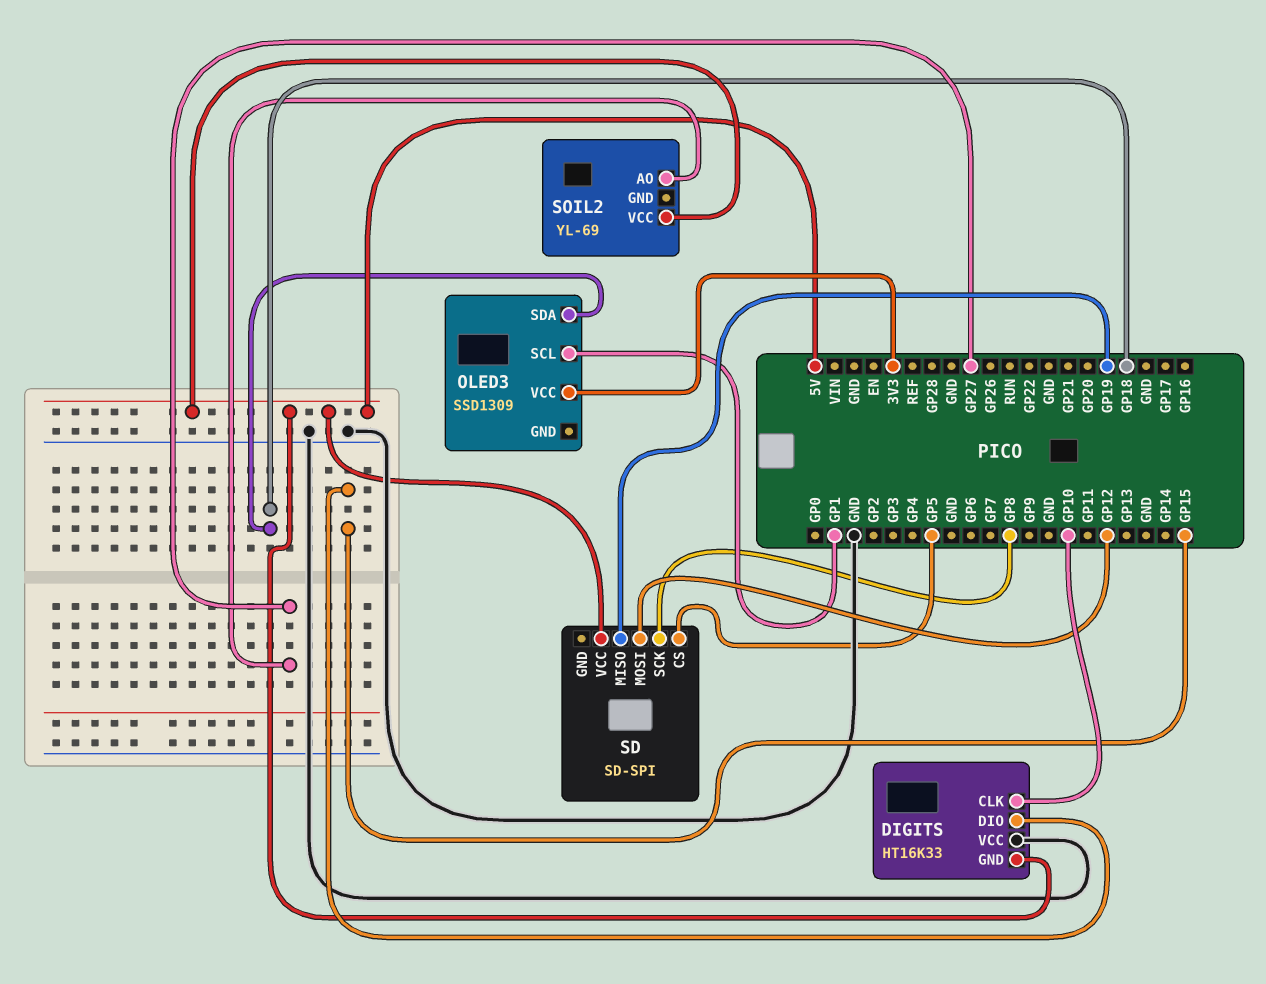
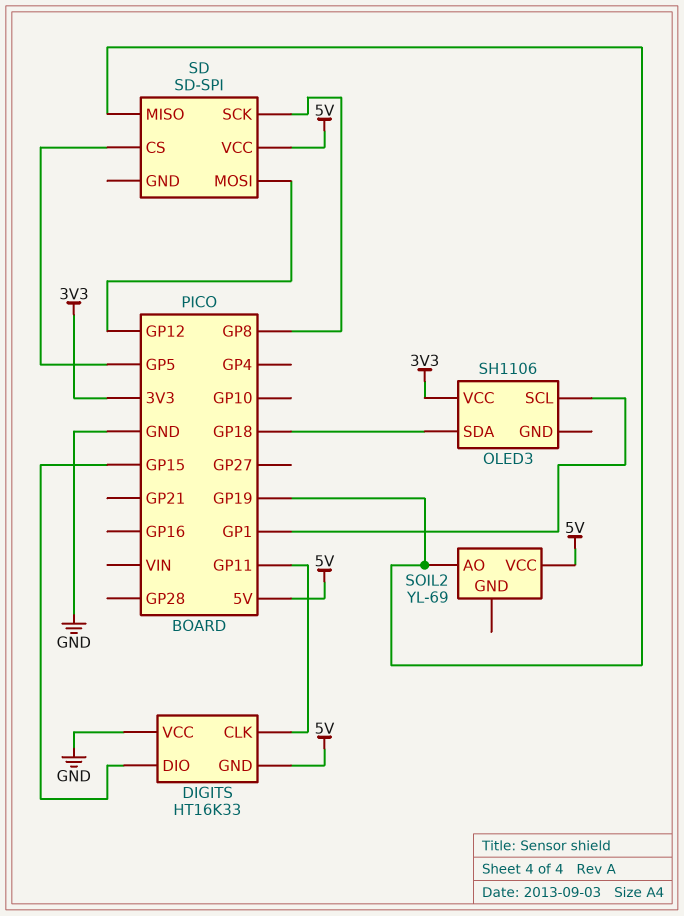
DIGITS pin CLK: GP10 -> GP11
OLED3: SSD1309 -> SH1106
SOIL2 pin AO: GP27 -> GP19

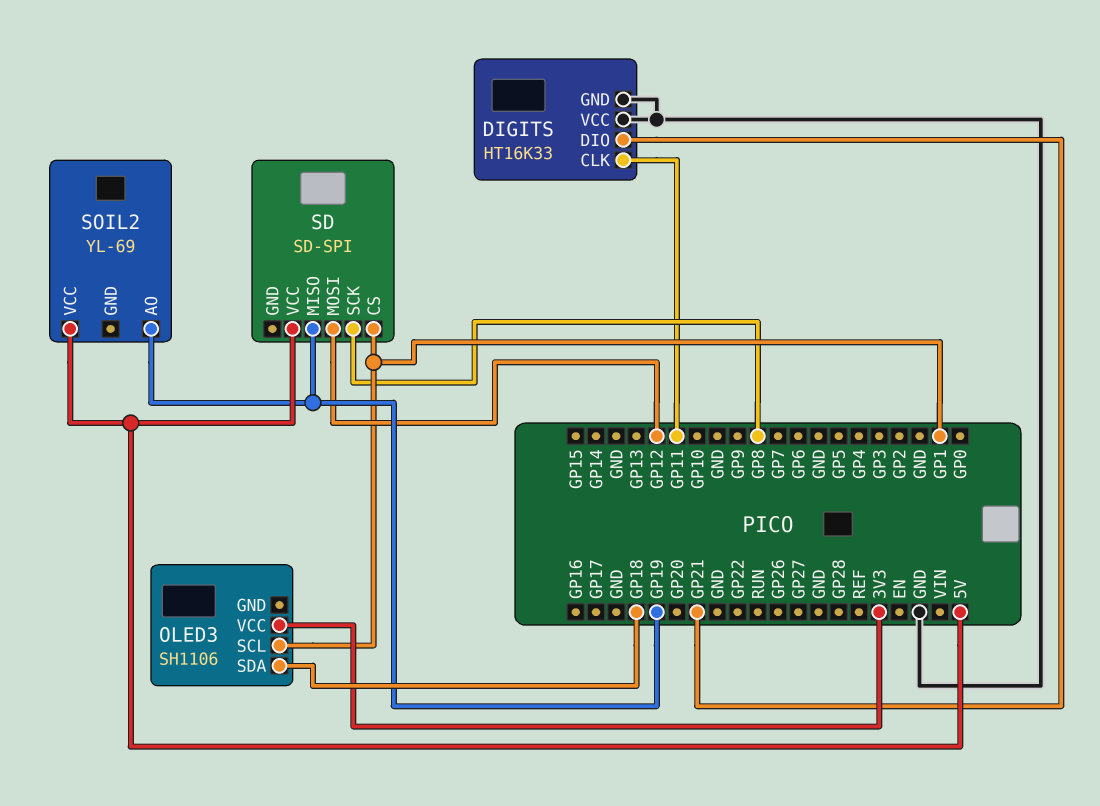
DIGITS pin DIO: GP15 -> GP21
DIGITS pin GND: 5V -> GND
SD pin CS: GP5 -> GP1

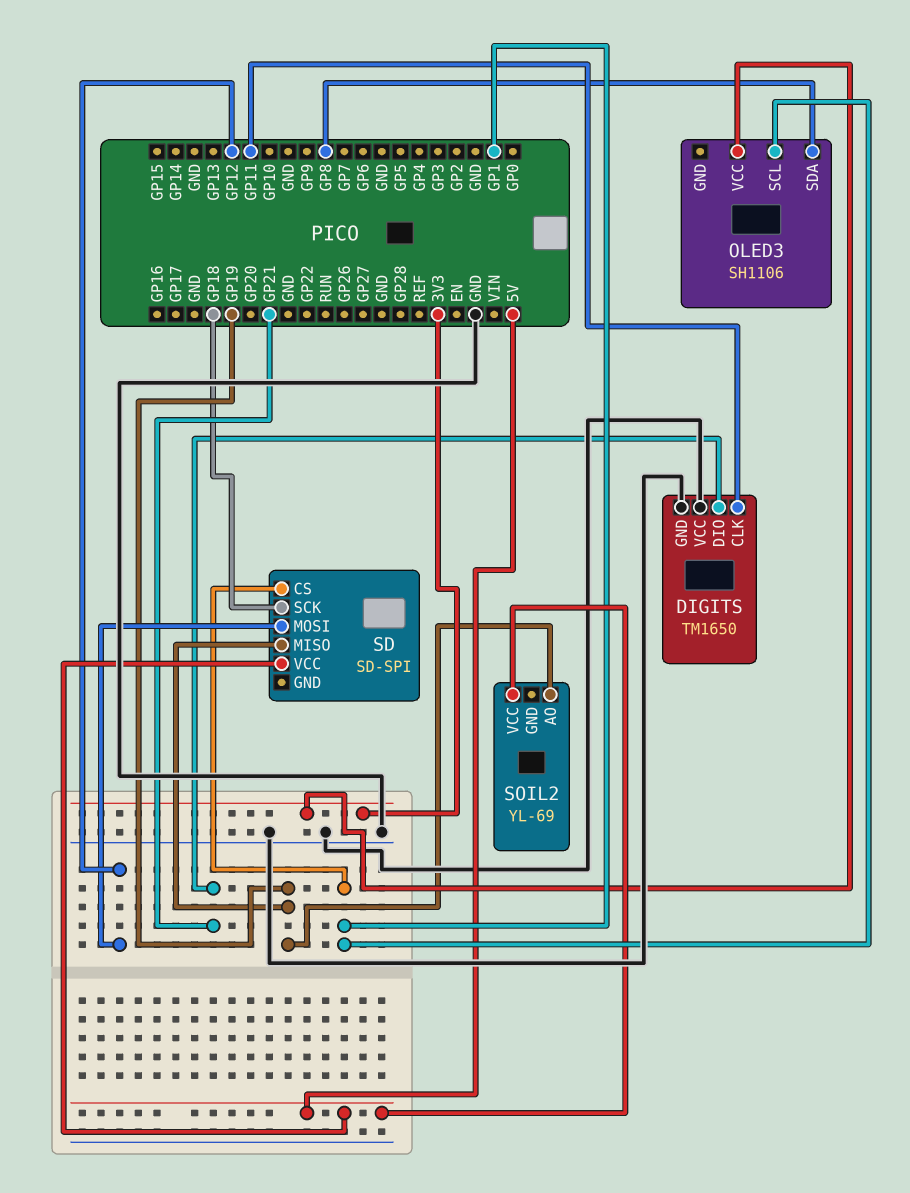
DIGITS: HT16K33 -> TM1650
OLED3 pin SDA: GP18 -> GP8
SD pin SCK: GP8 -> GP18

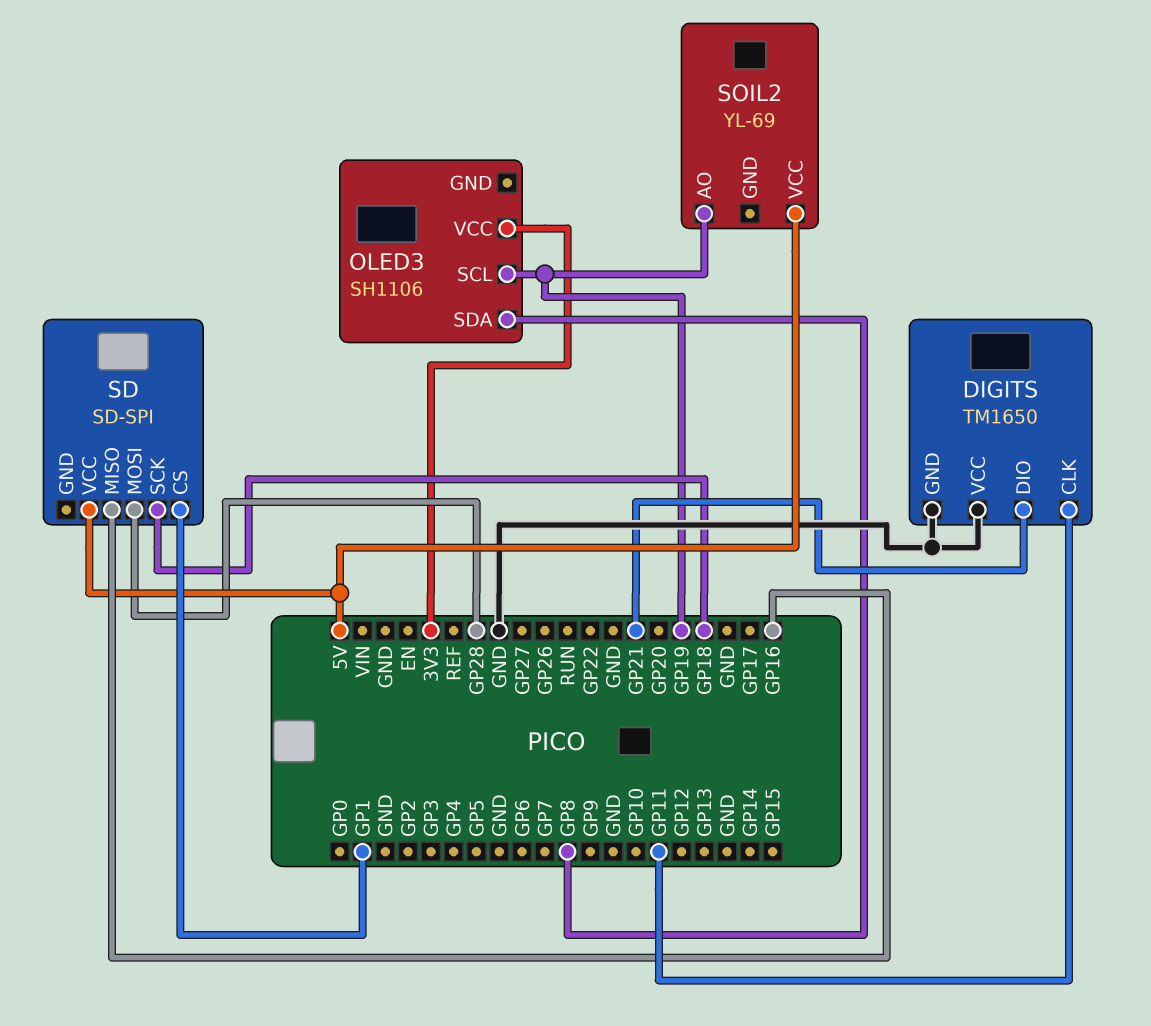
OLED3 pin SCL: GP1 -> GP19
SD pin MISO: GP19 -> GP16
SD pin MOSI: GP12 -> GP28

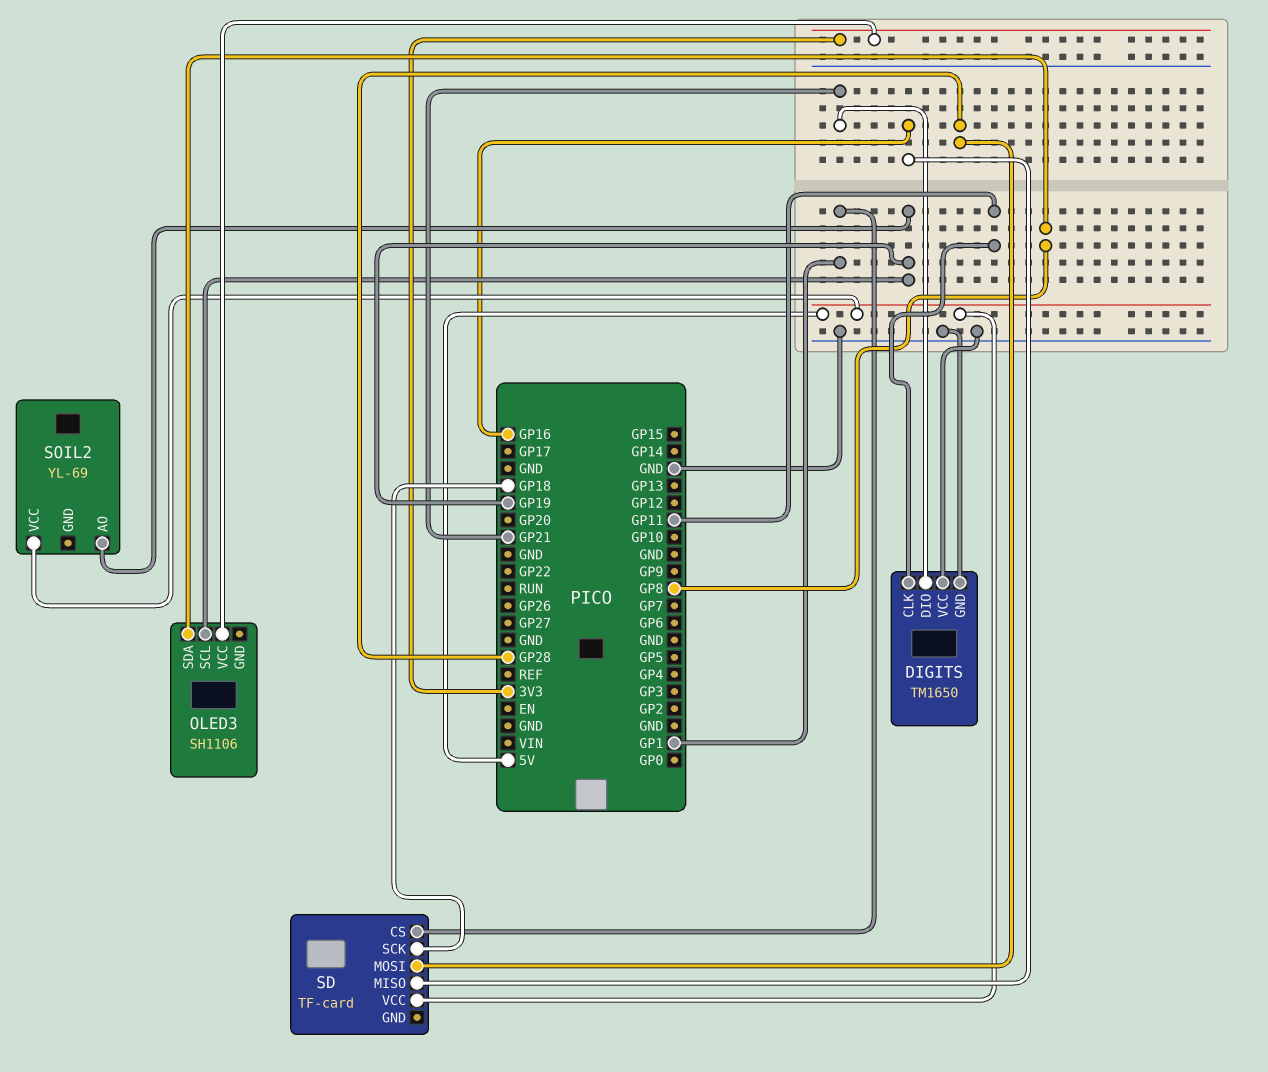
SD: SD-SPI -> TF-card

